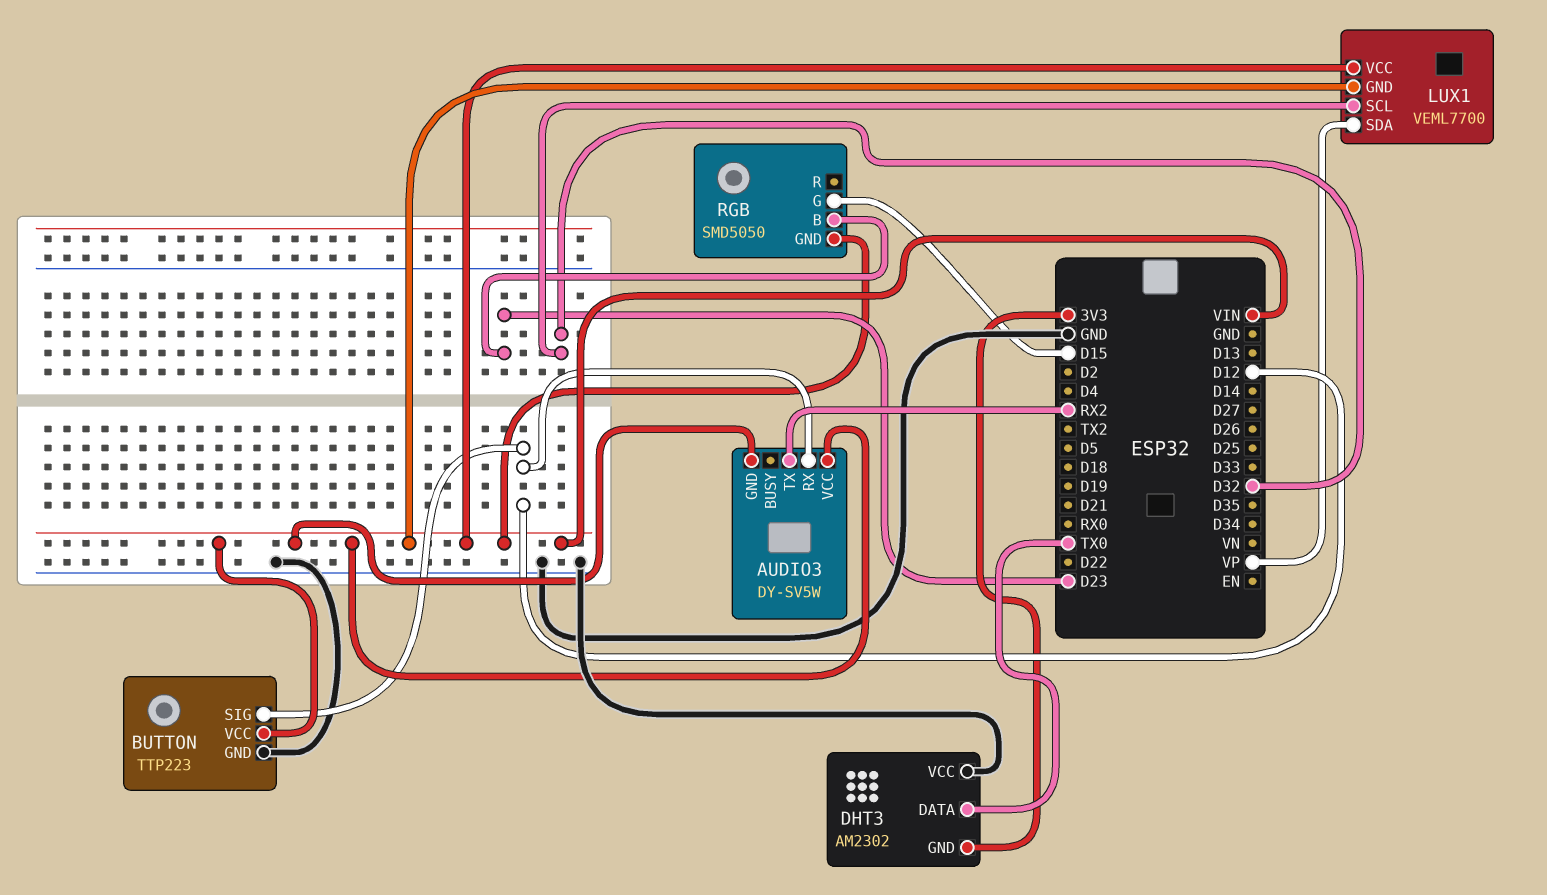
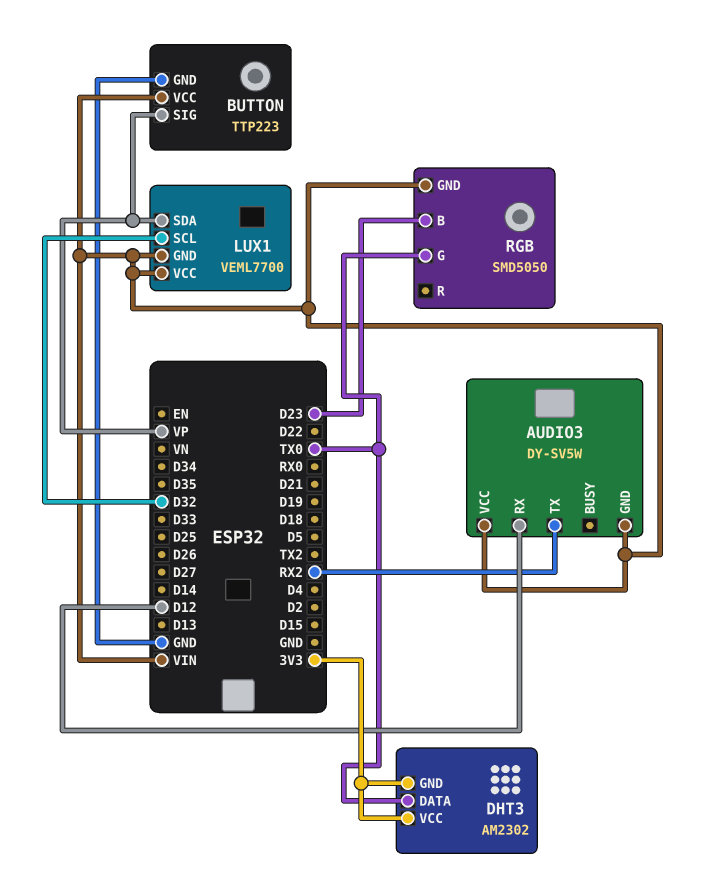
BUTTON pin SIG: D12 -> VP
DHT3 pin VCC: GND -> 3V3
RGB pin G: D15 -> TX0

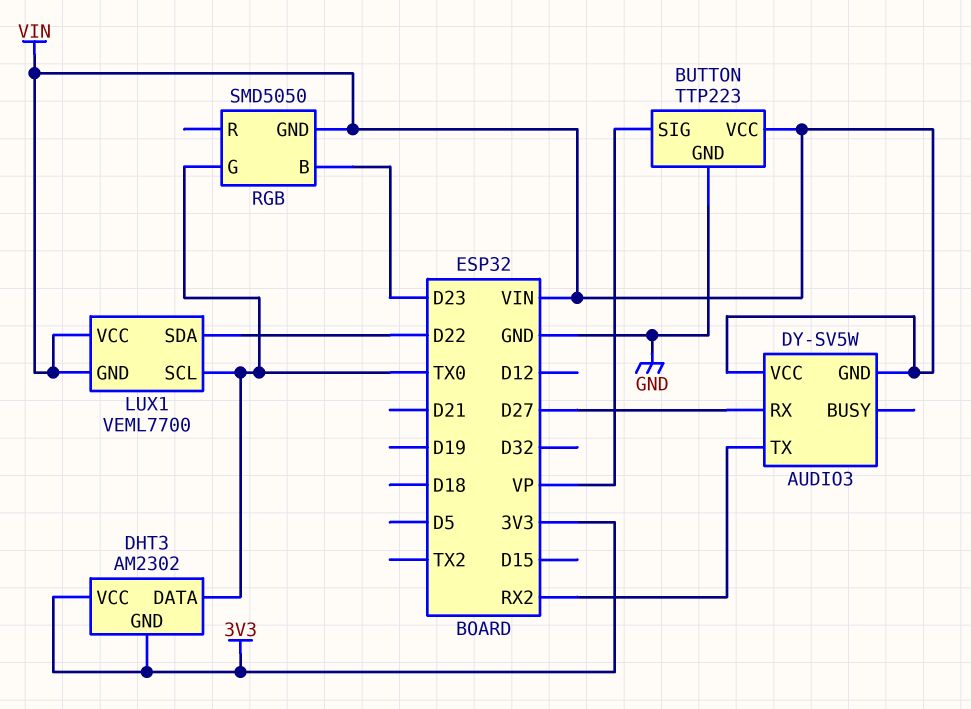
AUDIO3 pin RX: D12 -> D27
LUX1 pin SCL: D32 -> TX0
LUX1 pin SDA: VP -> D22

